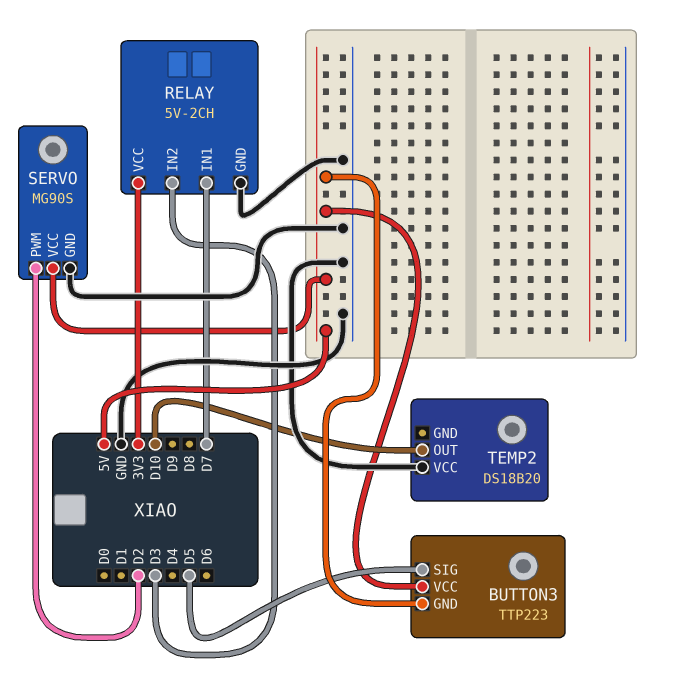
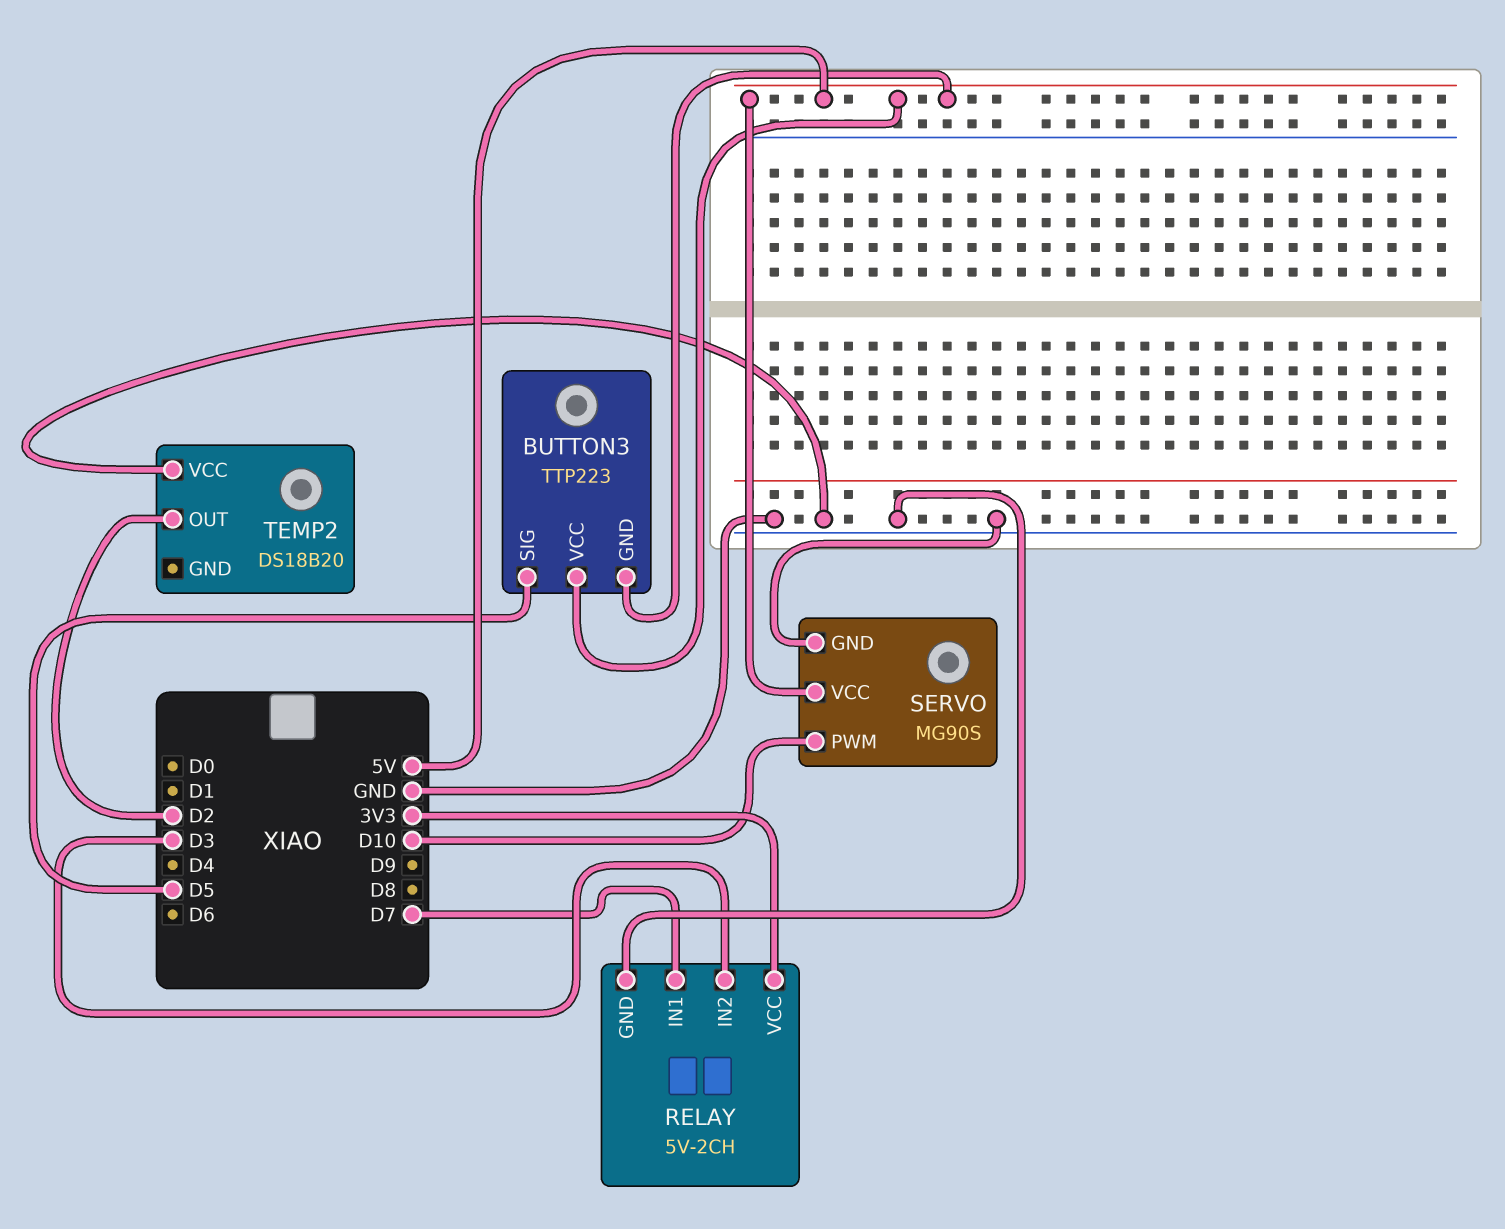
SERVO pin PWM: D2 -> D10
TEMP2 pin OUT: D10 -> D2

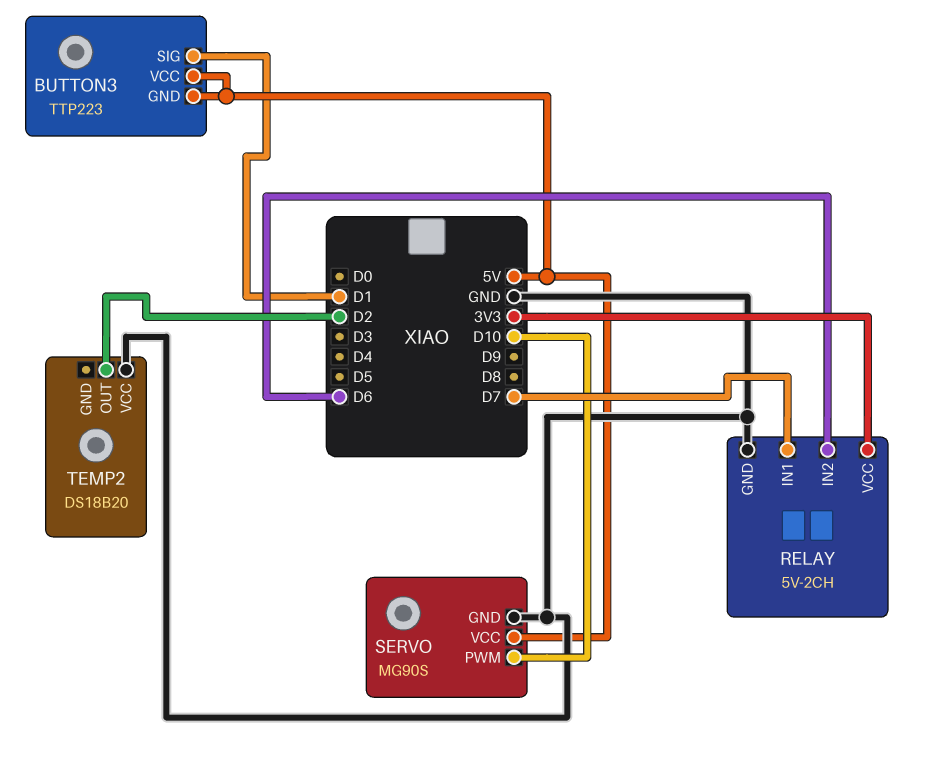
BUTTON3 pin SIG: D5 -> D1
RELAY pin IN2: D3 -> D6

